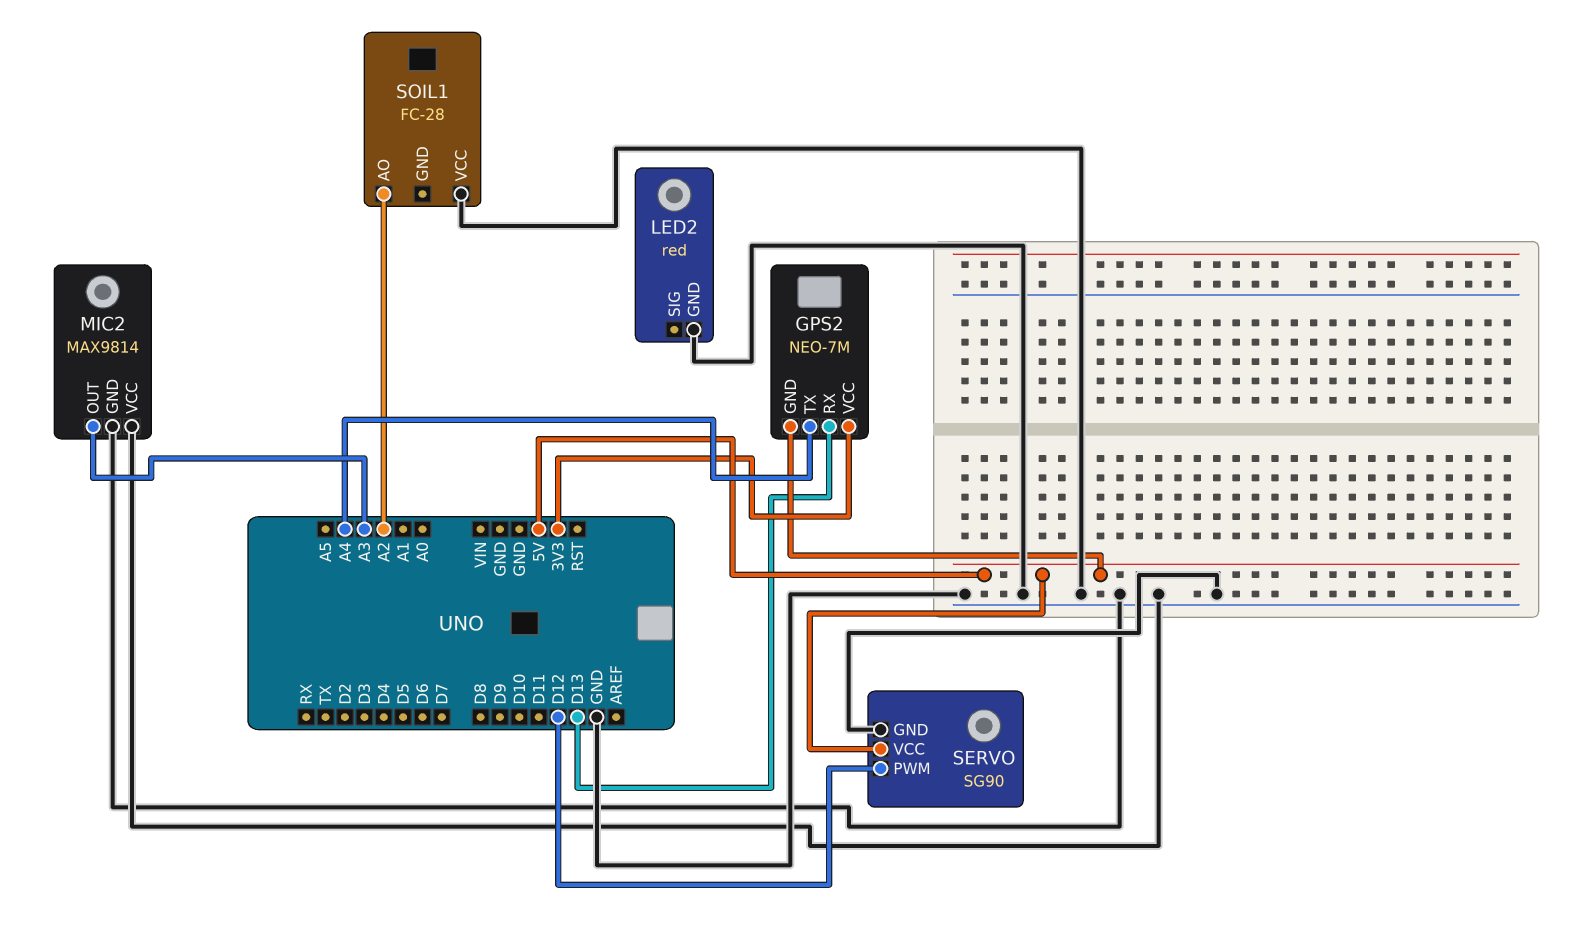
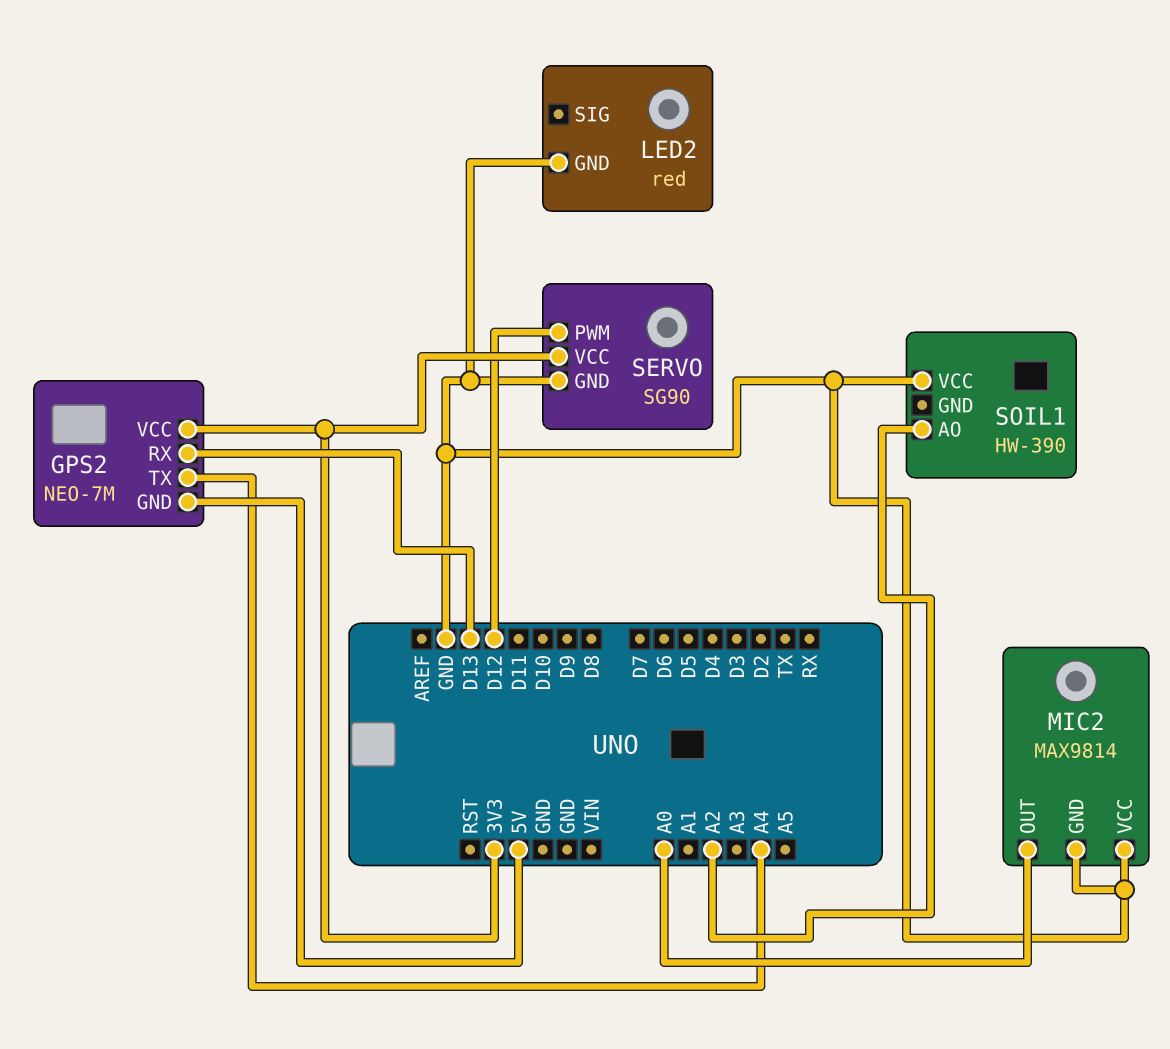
MIC2 pin OUT: A3 -> A0
SERVO pin VCC: 5V -> 3V3
SOIL1: FC-28 -> HW-390

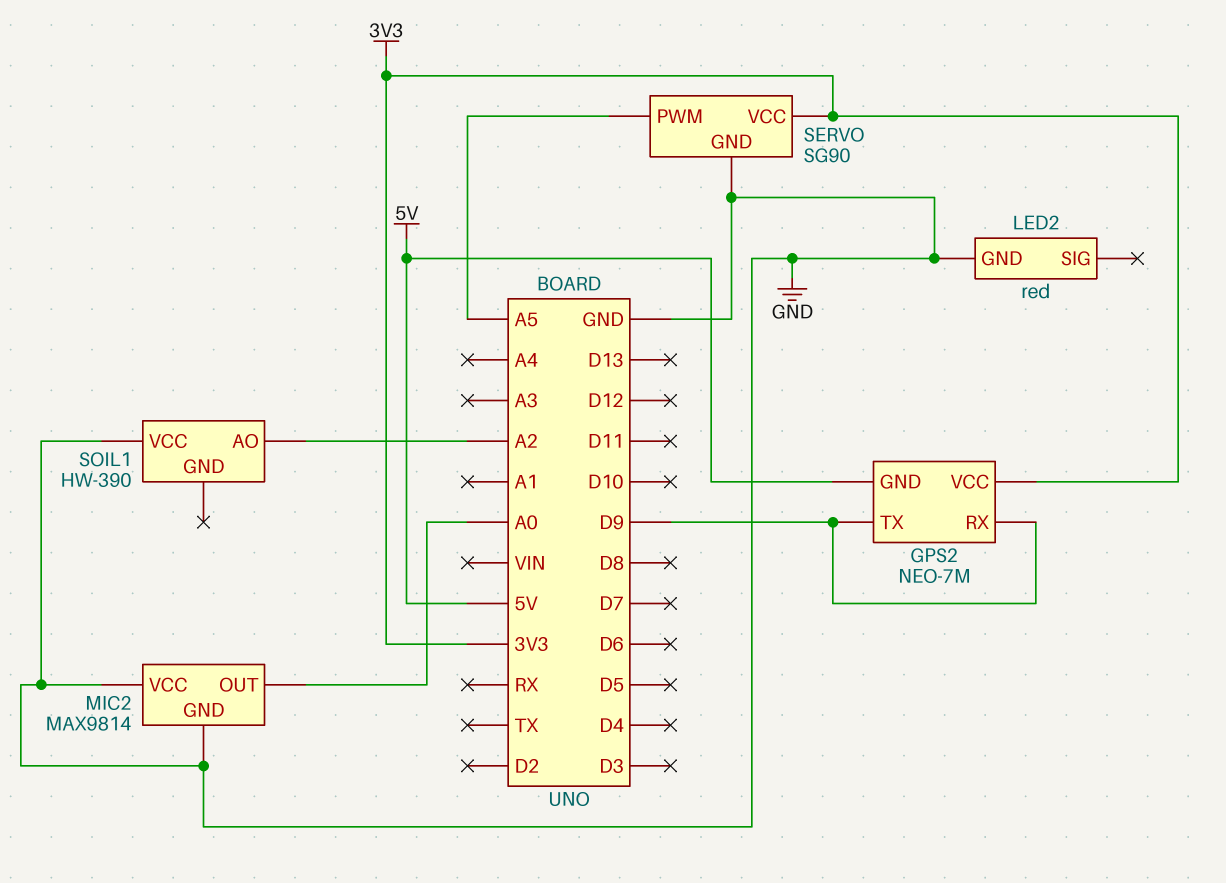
GPS2 pin RX: D13 -> D9
GPS2 pin TX: A4 -> D9
SERVO pin PWM: D12 -> A5

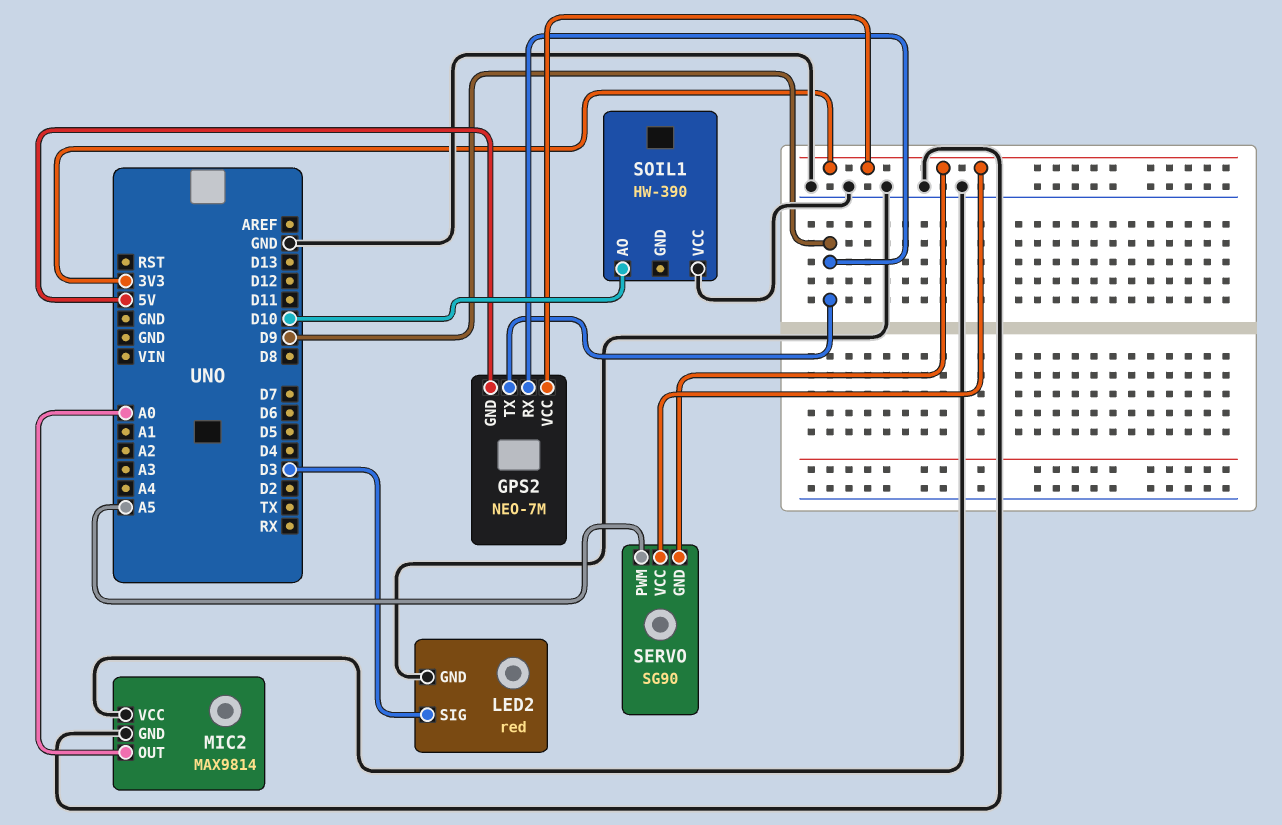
LED2 pin SIG: none -> D3
SERVO pin GND: GND -> 3V3
SOIL1 pin AO: A2 -> D10

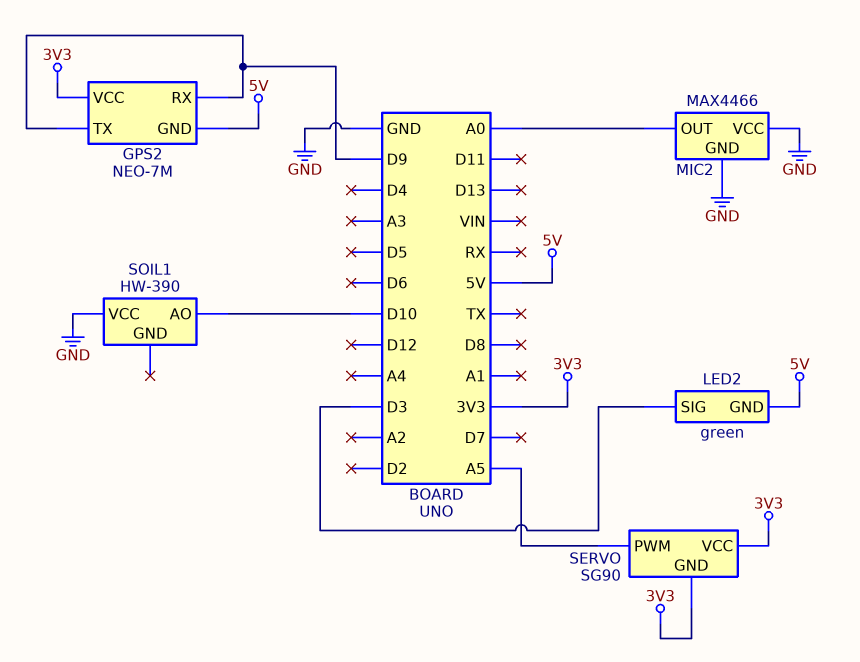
LED2: red -> green
LED2 pin GND: GND -> 5V
MIC2: MAX9814 -> MAX4466

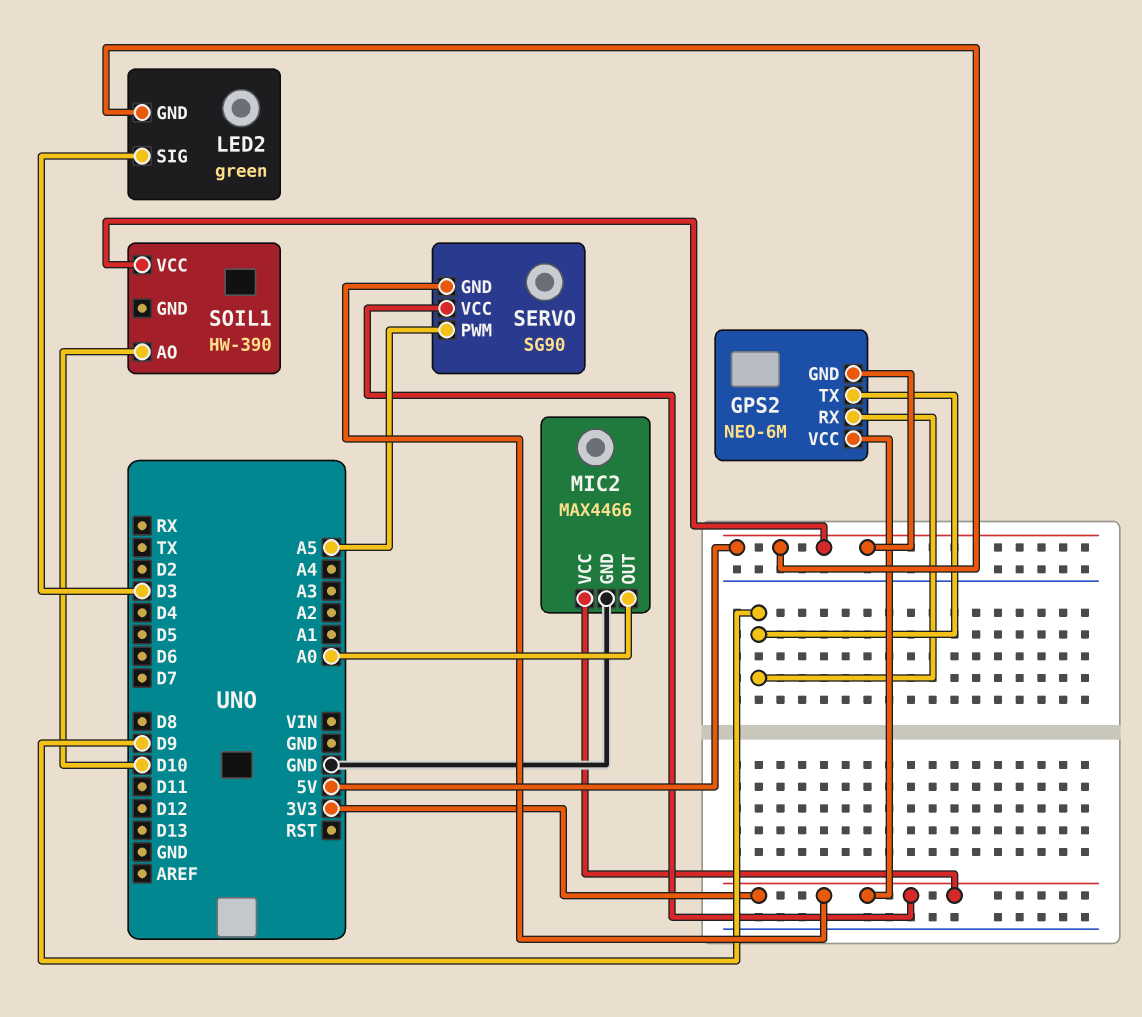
GPS2: NEO-7M -> NEO-6M
MIC2 pin VCC: GND -> 3V3
SOIL1 pin VCC: GND -> 5V

